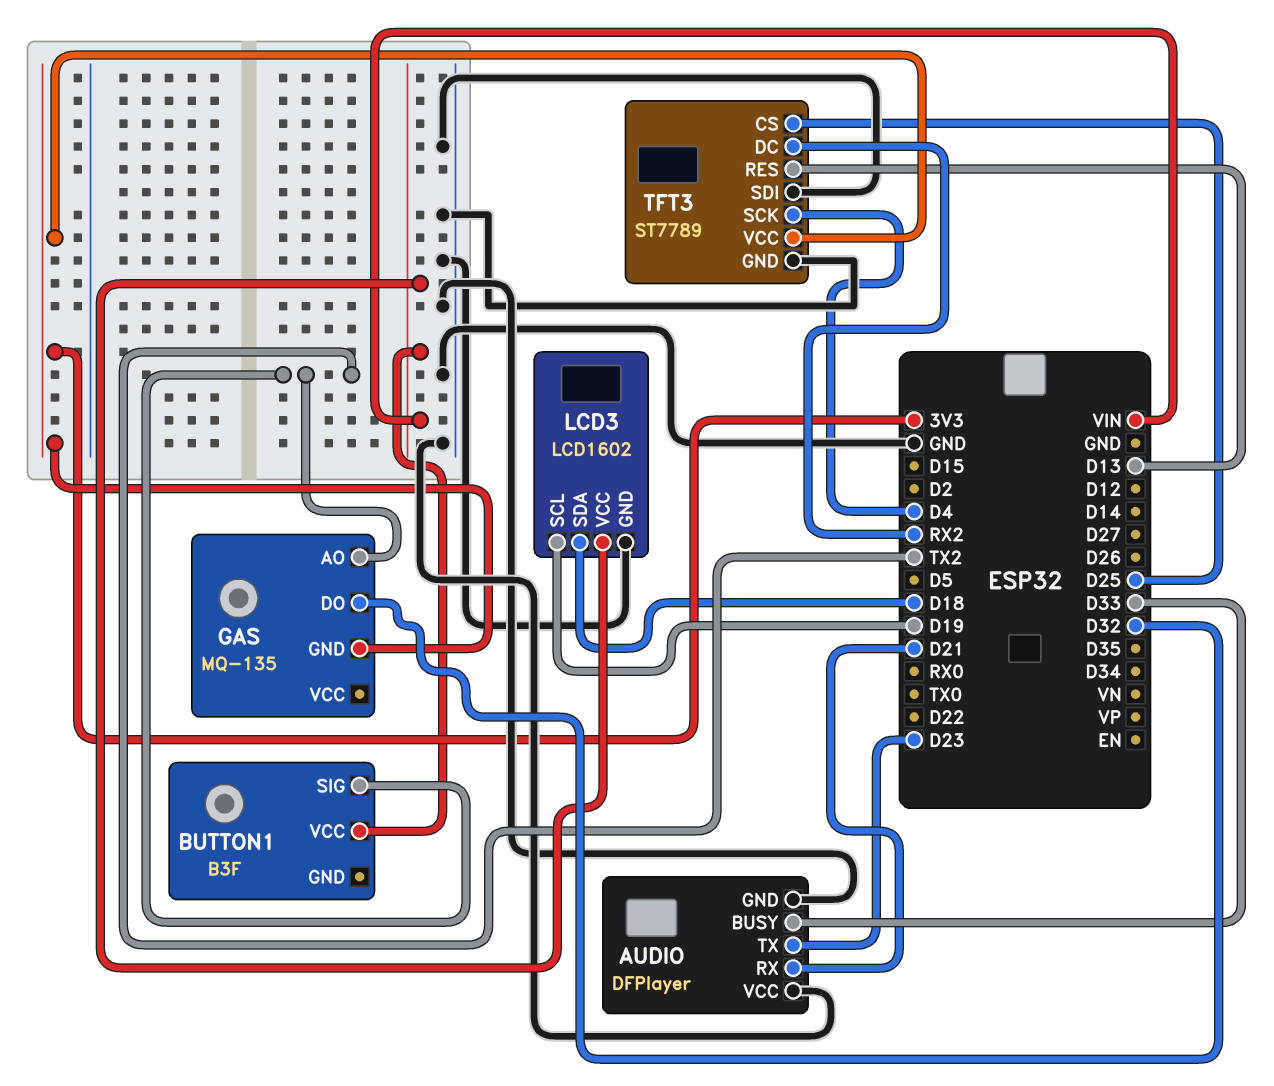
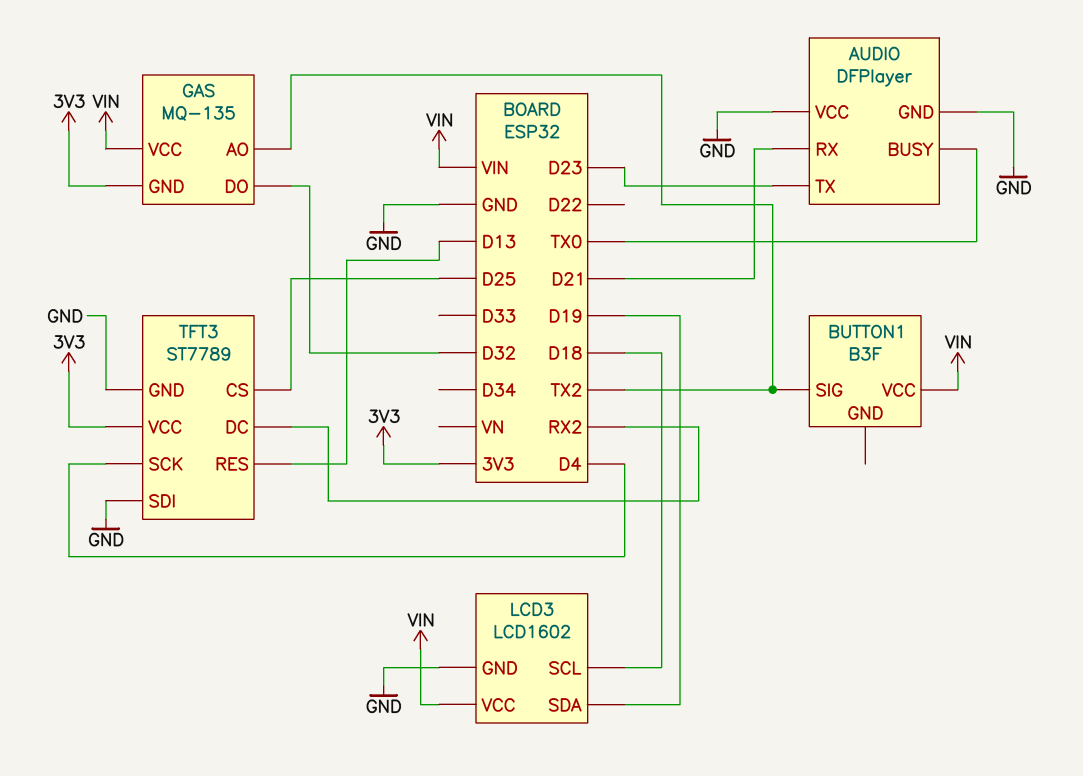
AUDIO pin BUSY: D33 -> TX0
GAS pin VCC: none -> VIN
LCD3 pin SCL: D19 -> D18
LCD3 pin SDA: D18 -> D19

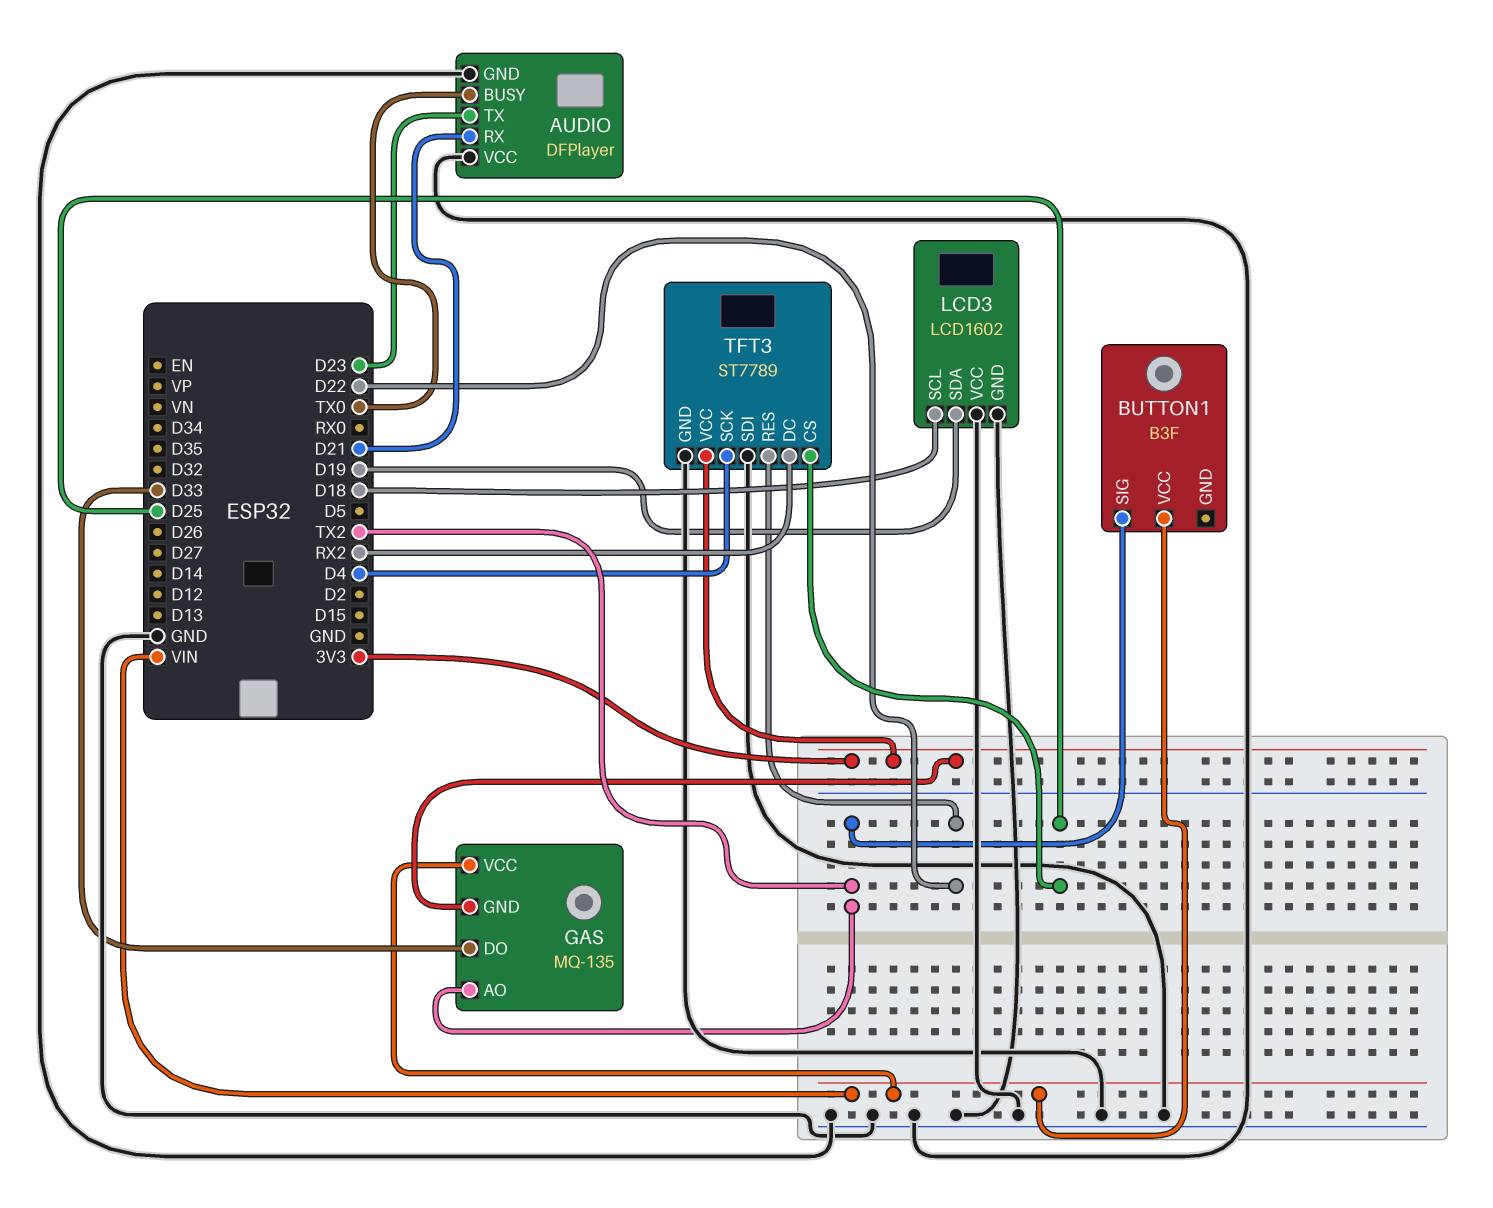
GAS pin DO: D32 -> D33
LCD3 pin VCC: VIN -> GND
TFT3 pin RES: D13 -> D22

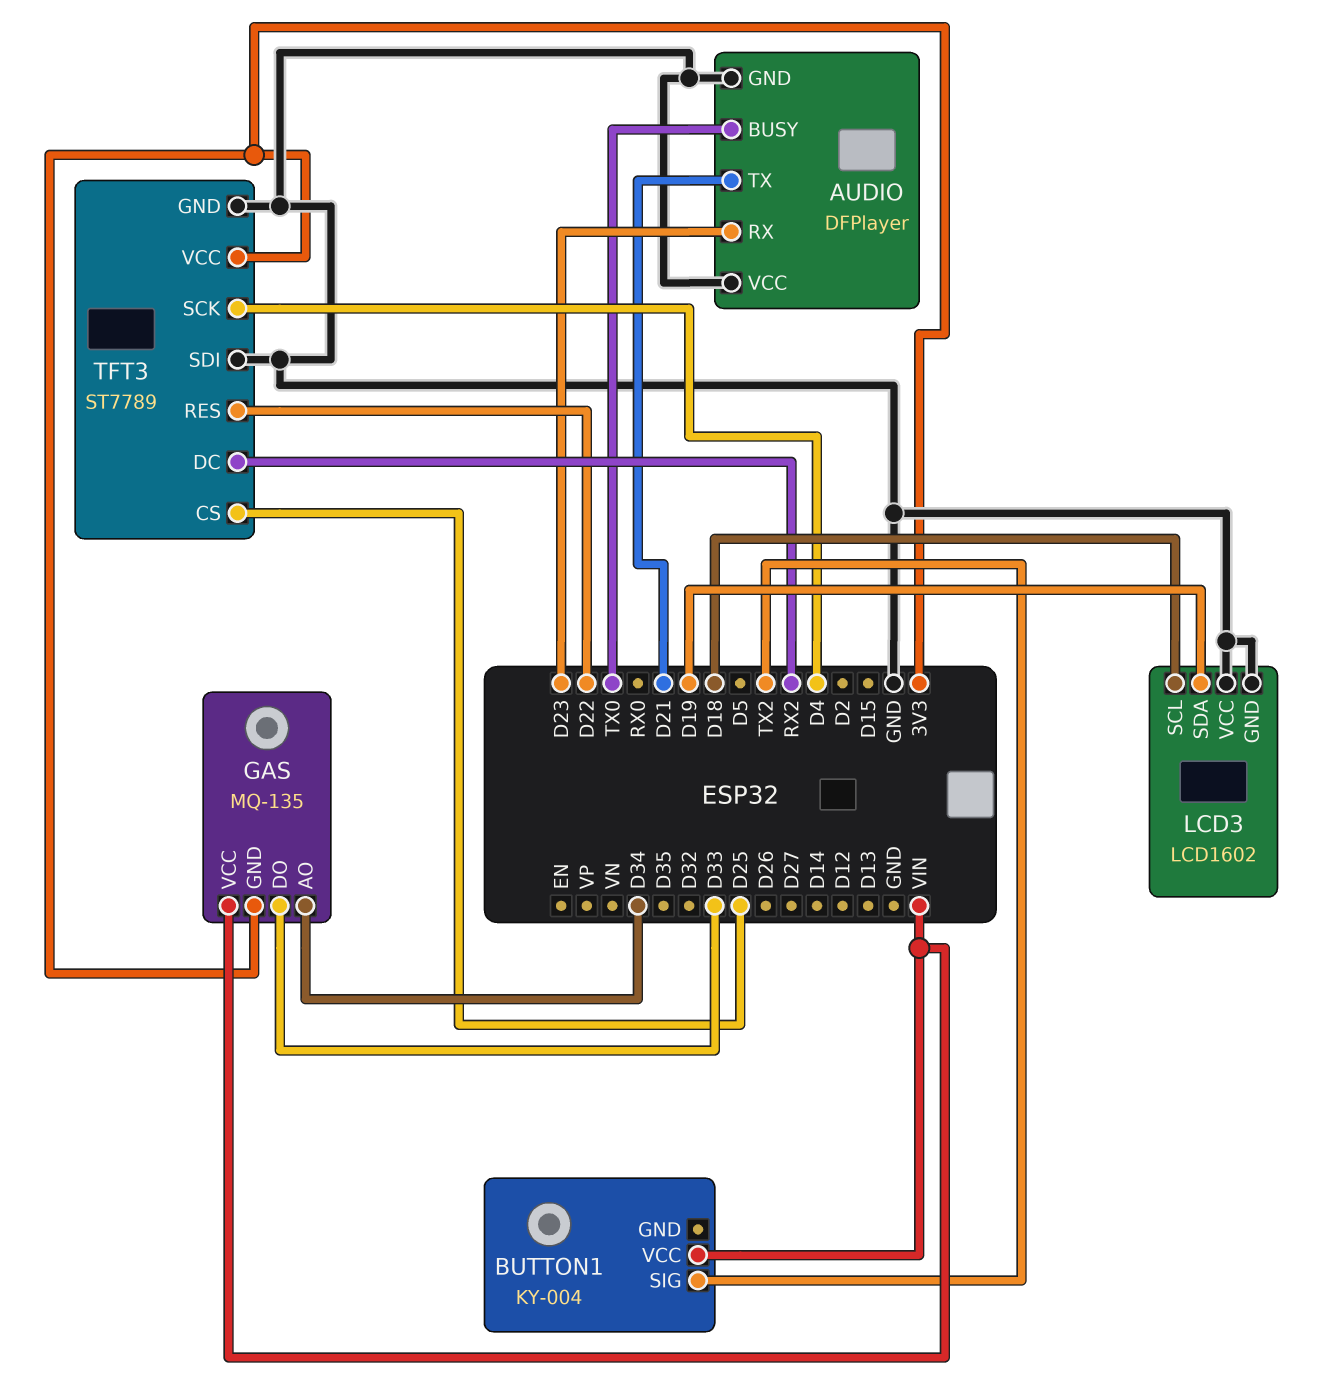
AUDIO pin RX: D21 -> D23
AUDIO pin TX: D23 -> D21
BUTTON1: B3F -> KY-004
GAS pin AO: TX2 -> D34

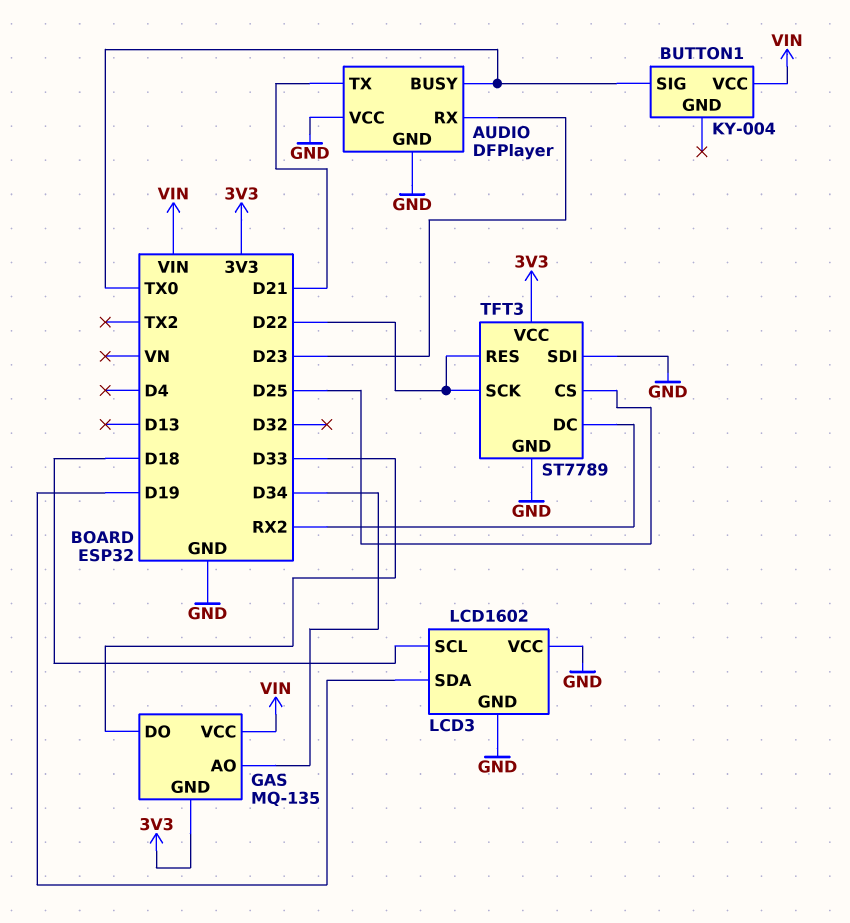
BUTTON1 pin SIG: TX2 -> TX0
TFT3 pin SCK: D4 -> D22

